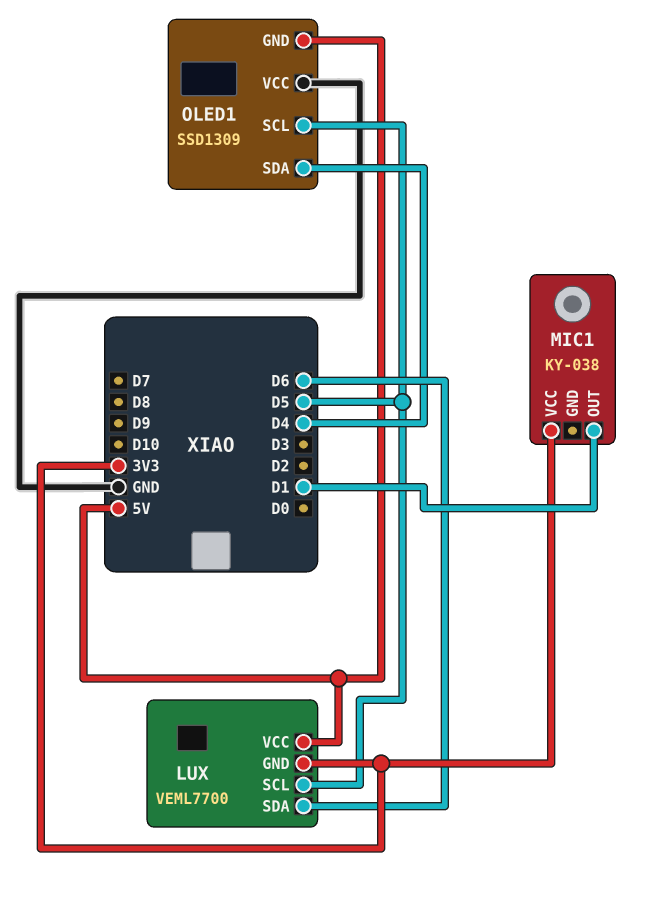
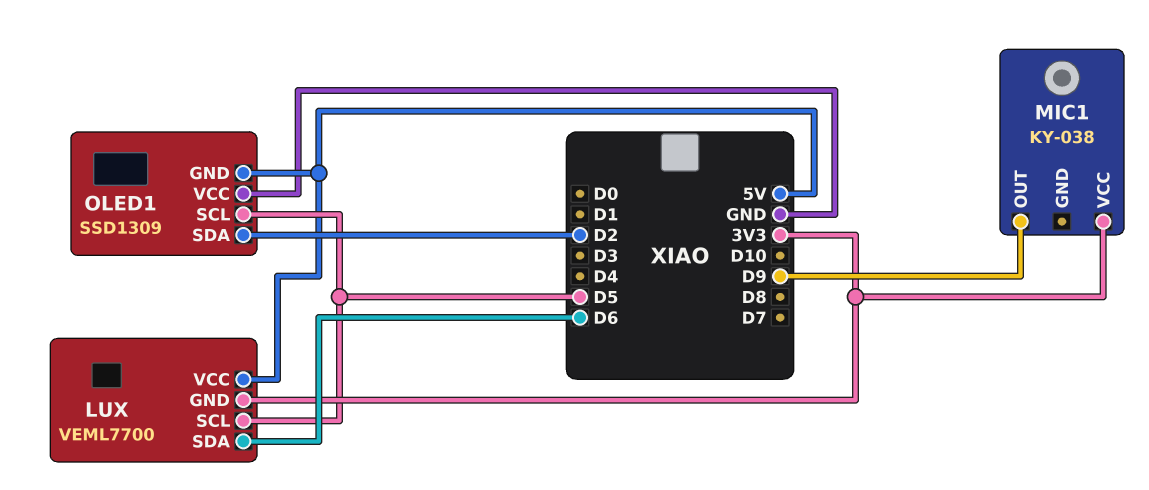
MIC1 pin OUT: D1 -> D9
OLED1 pin SDA: D4 -> D2

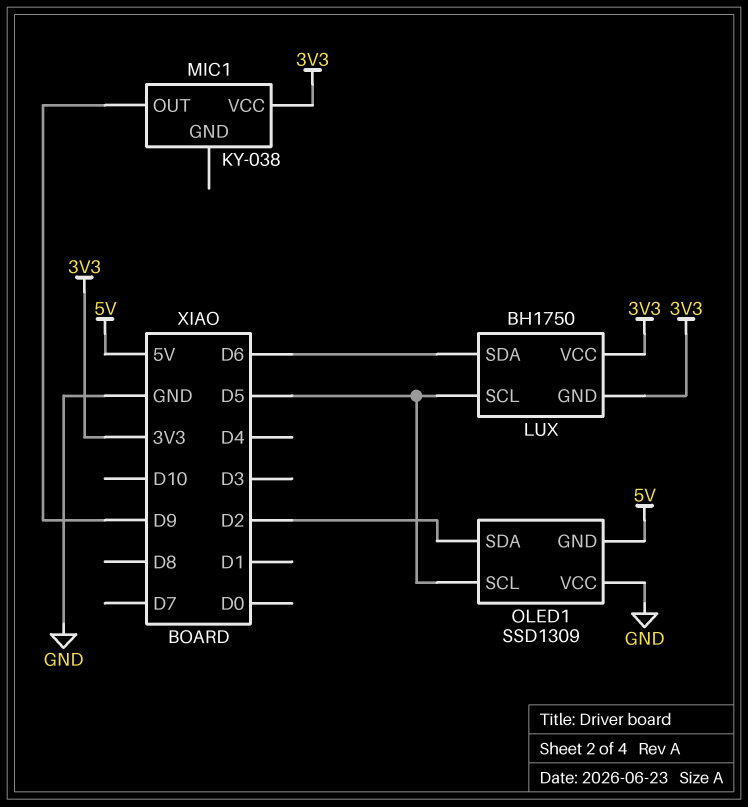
LUX: VEML7700 -> BH1750
LUX pin VCC: 5V -> 3V3

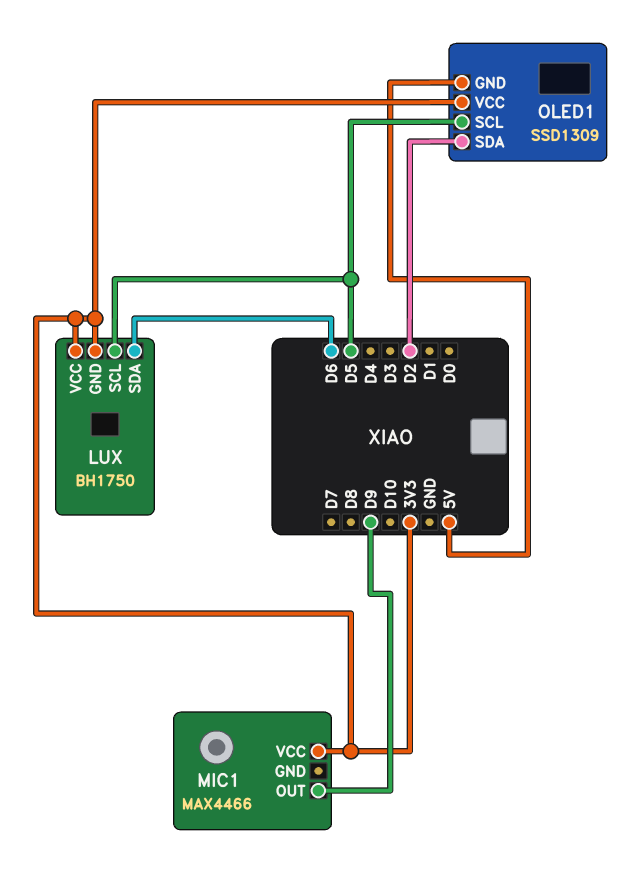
MIC1: KY-038 -> MAX4466
OLED1 pin VCC: GND -> 3V3

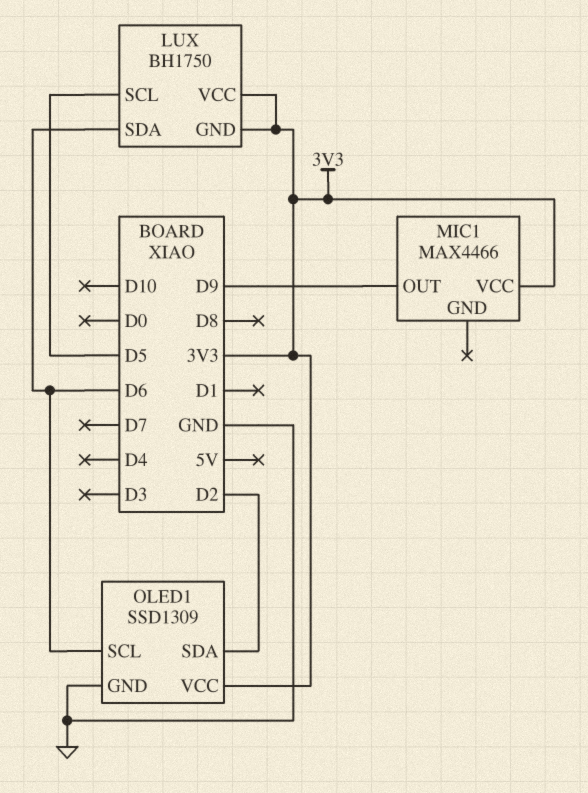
OLED1 pin GND: 5V -> GND
OLED1 pin SCL: D5 -> D6

